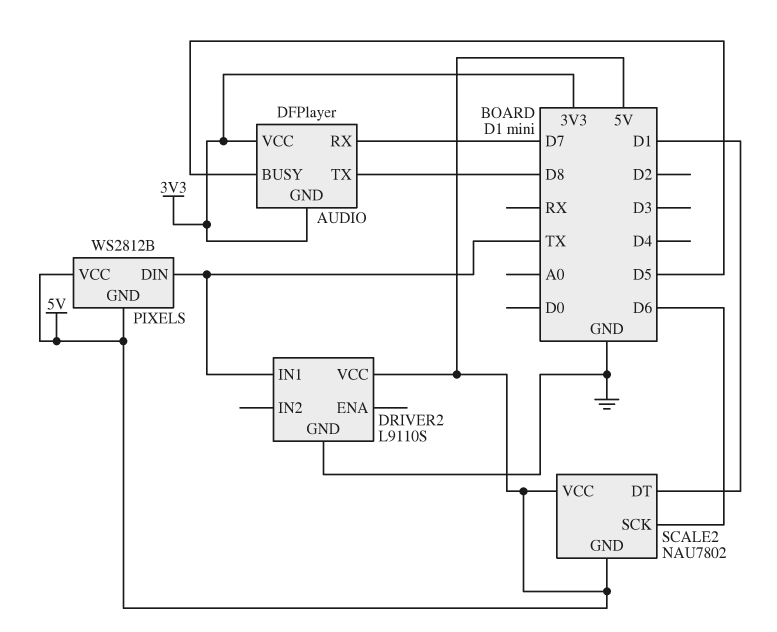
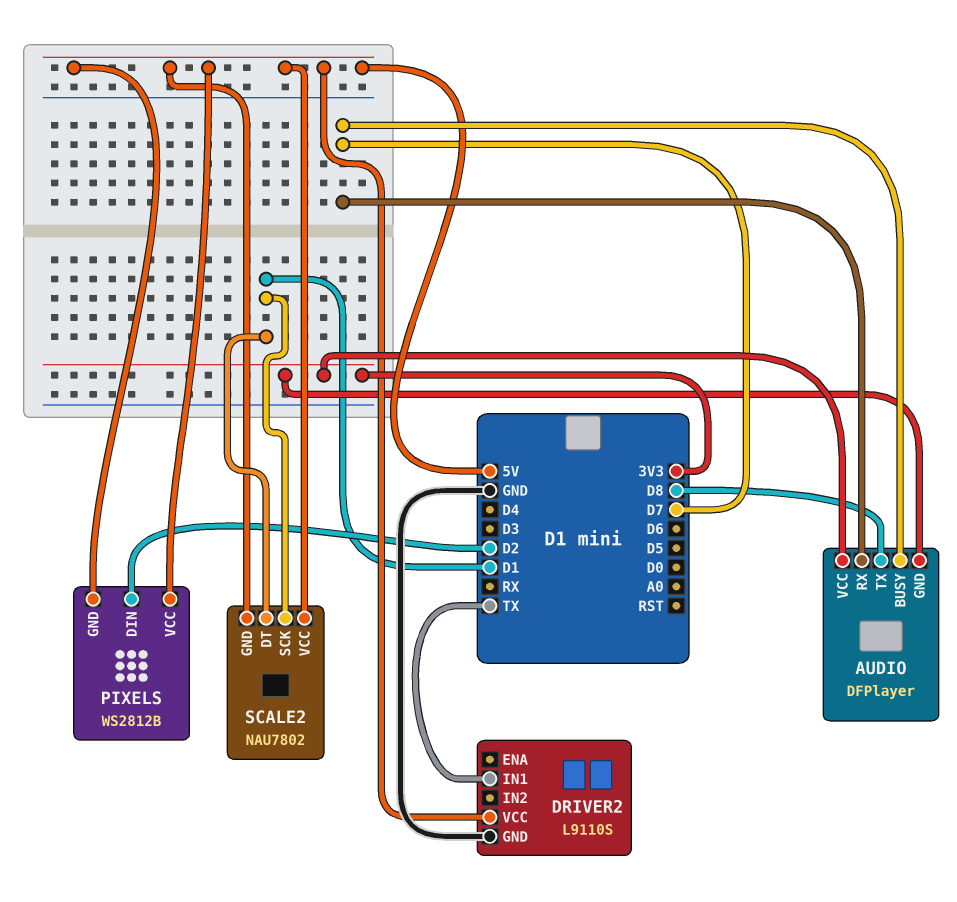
AUDIO pin BUSY: D5 -> D7
PIXELS pin DIN: TX -> D2
SCALE2 pin SCK: D6 -> D1

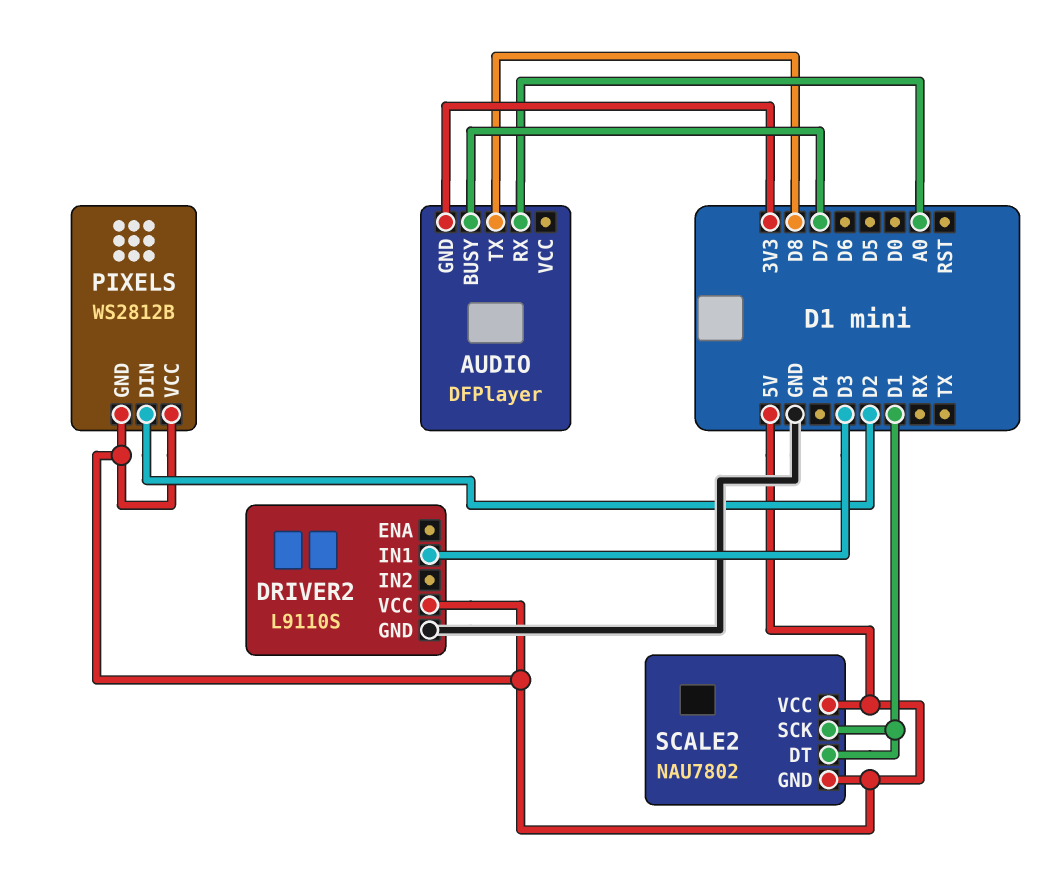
AUDIO pin RX: D7 -> A0
AUDIO pin VCC: 3V3 -> none
DRIVER2 pin IN1: TX -> D3

